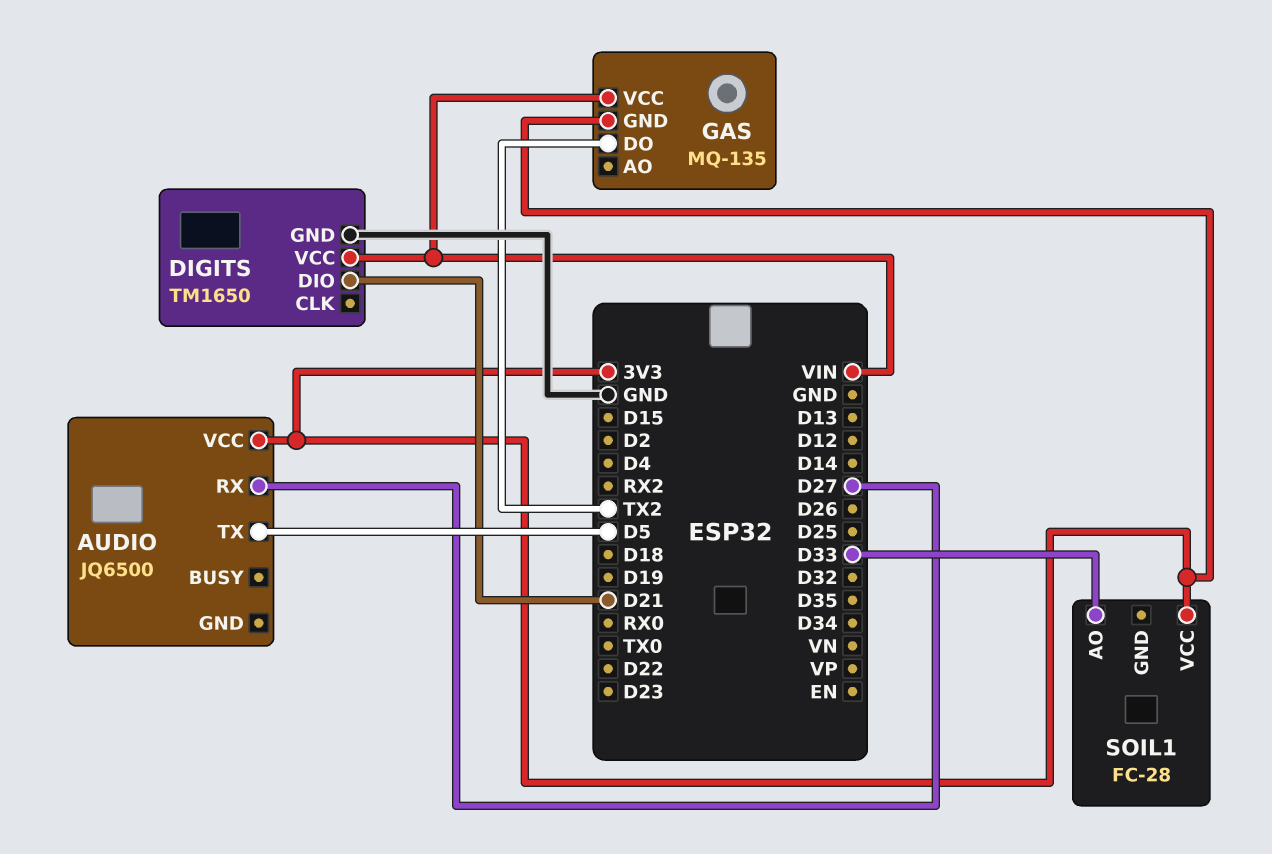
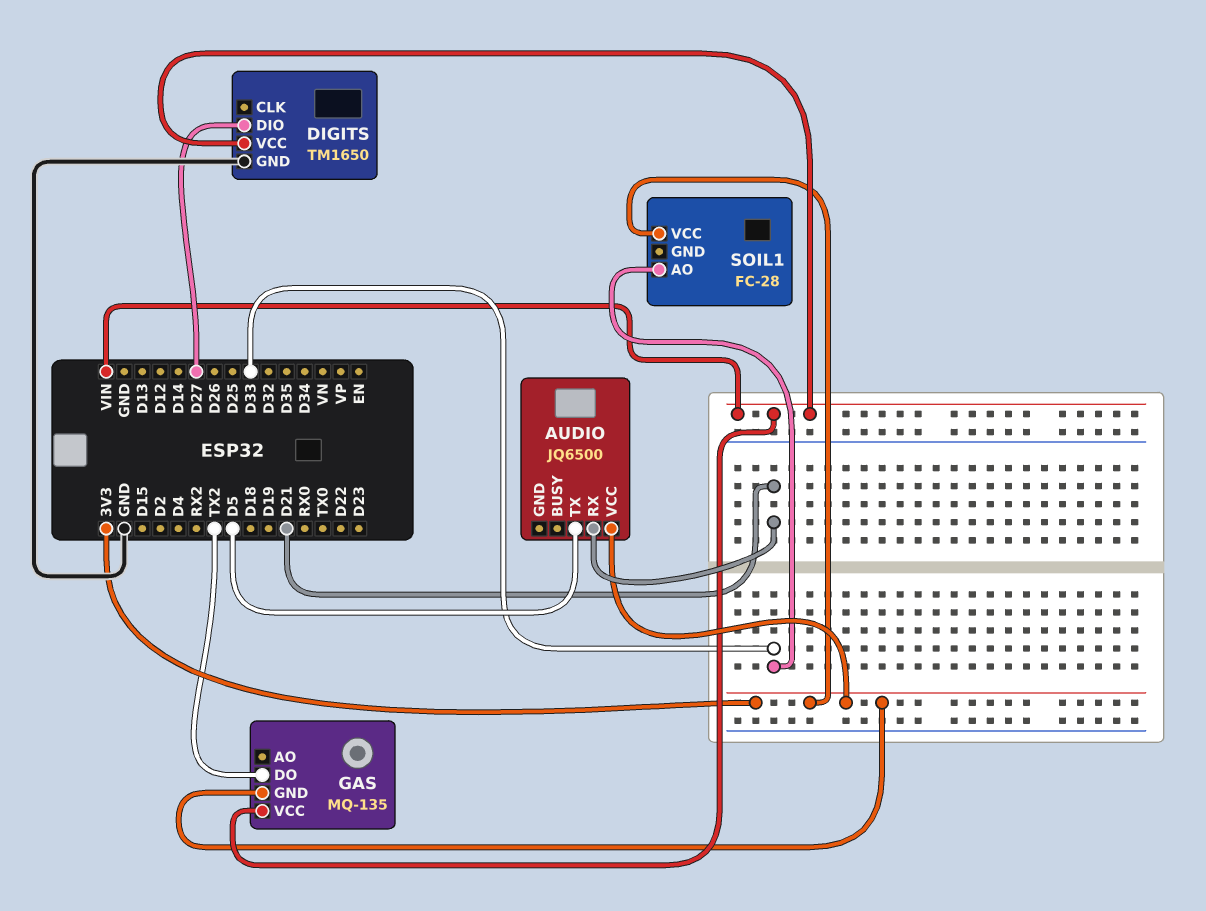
AUDIO pin RX: D27 -> D21
DIGITS pin DIO: D21 -> D27

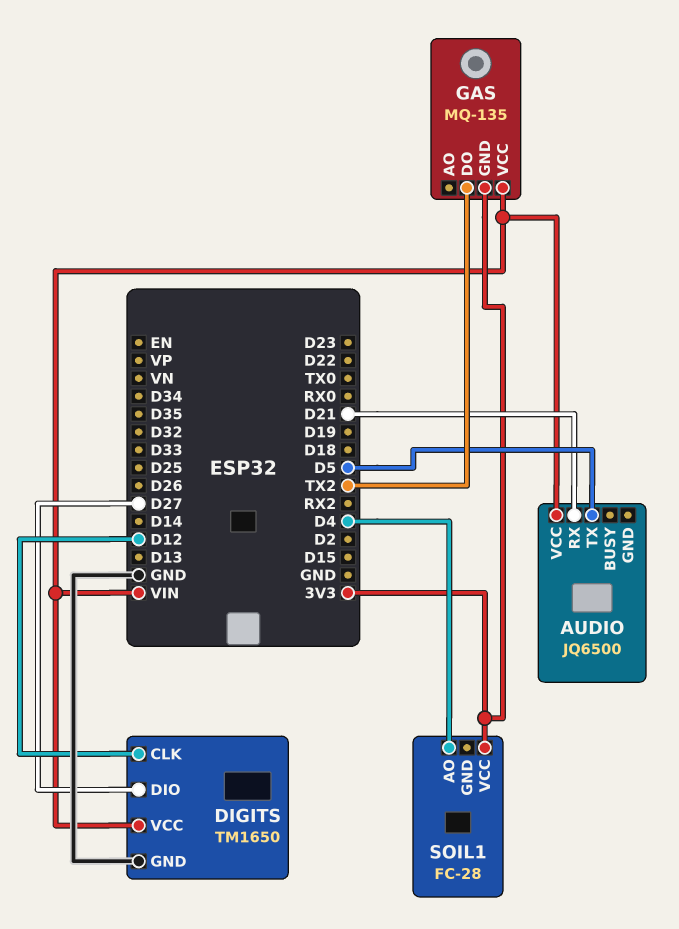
AUDIO pin VCC: 3V3 -> VIN
DIGITS pin CLK: none -> D12
SOIL1 pin AO: D33 -> D4

